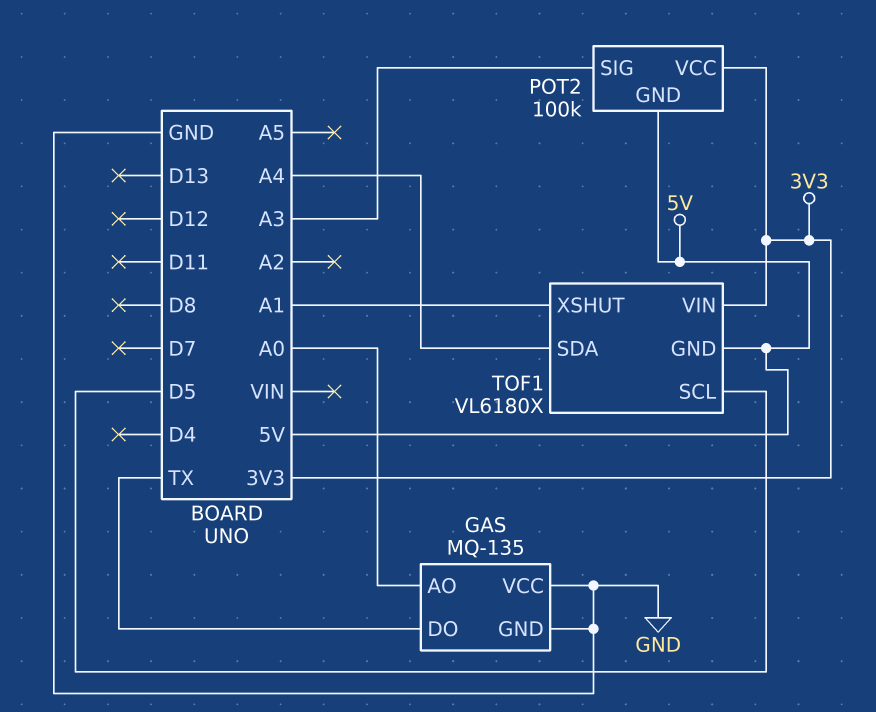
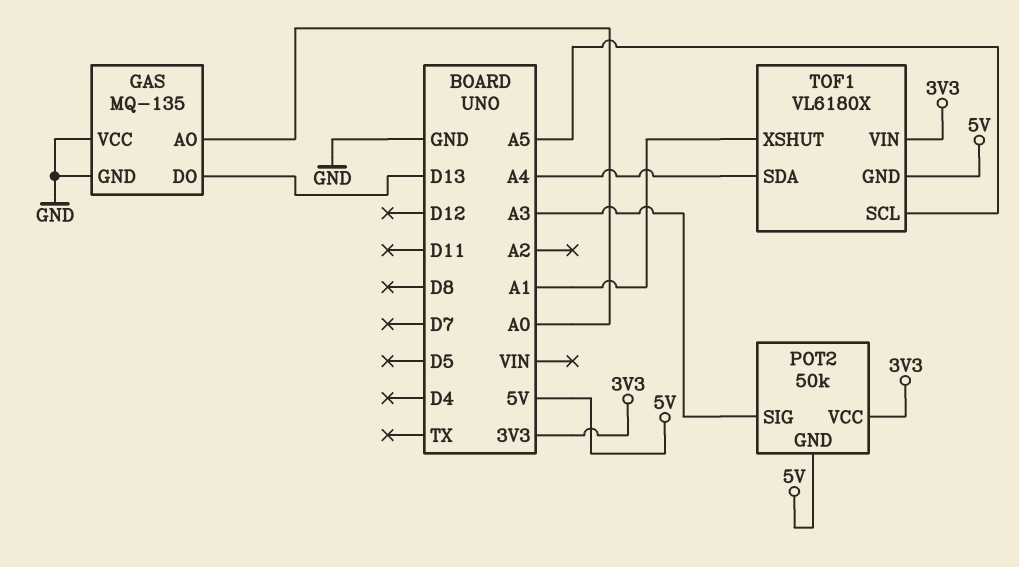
GAS pin DO: TX -> D13
POT2: 100k -> 50k
TOF1 pin SCL: D5 -> A5

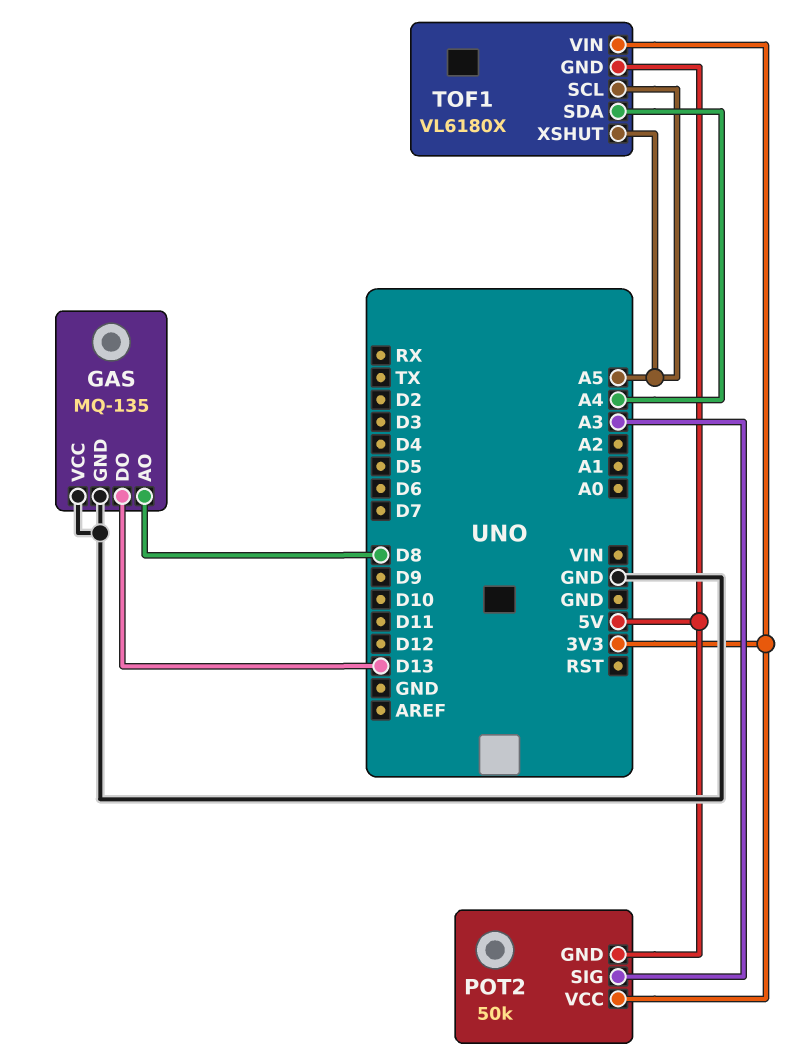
GAS pin AO: A0 -> D8
TOF1 pin XSHUT: A1 -> A5

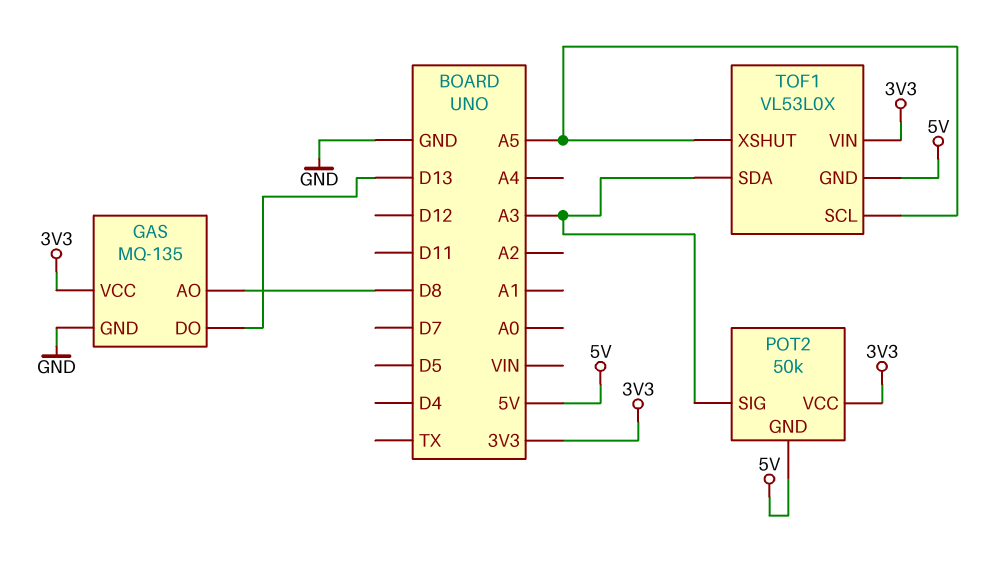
GAS pin VCC: GND -> 3V3
TOF1: VL6180X -> VL53L0X
TOF1 pin SDA: A4 -> A3

